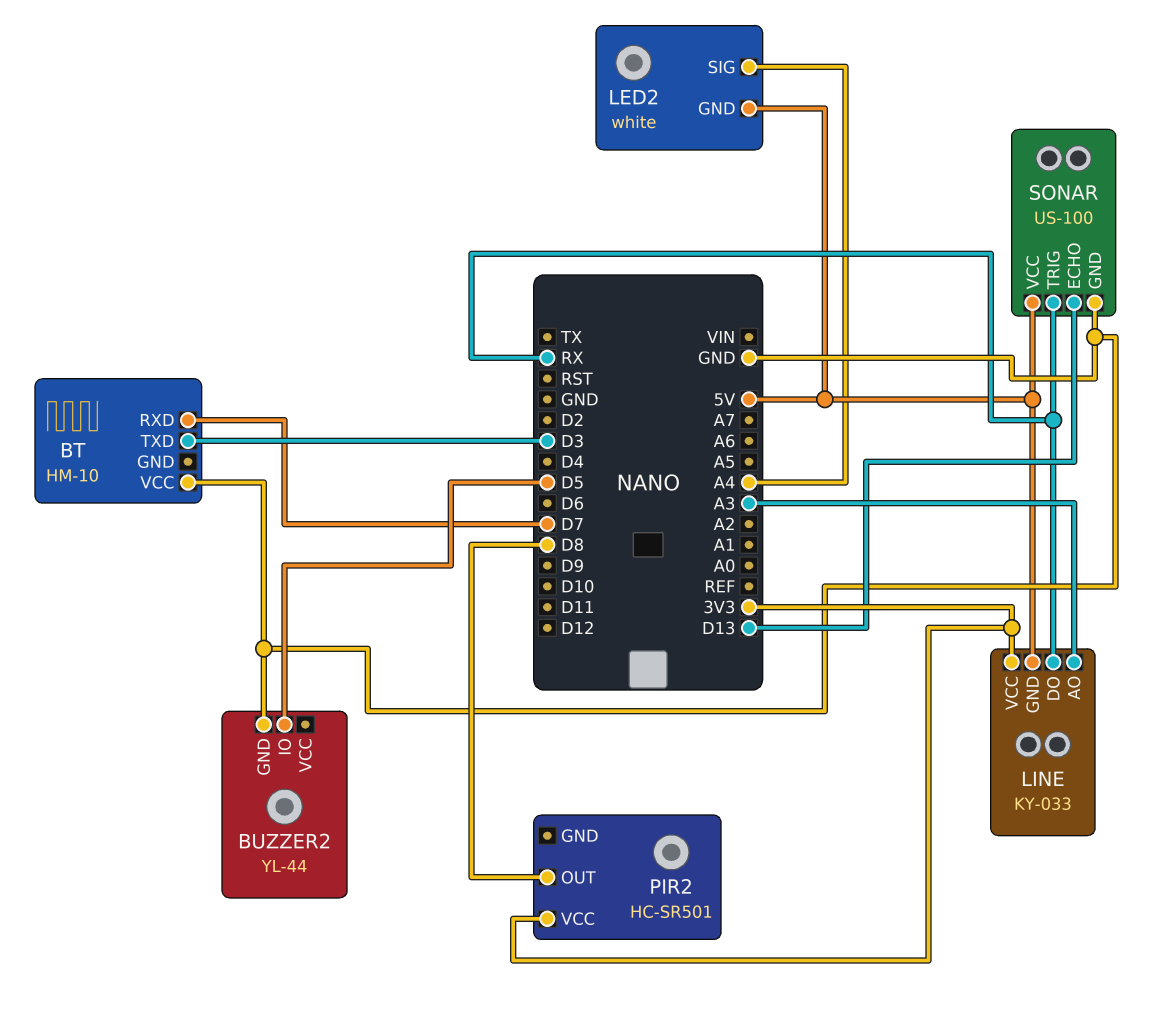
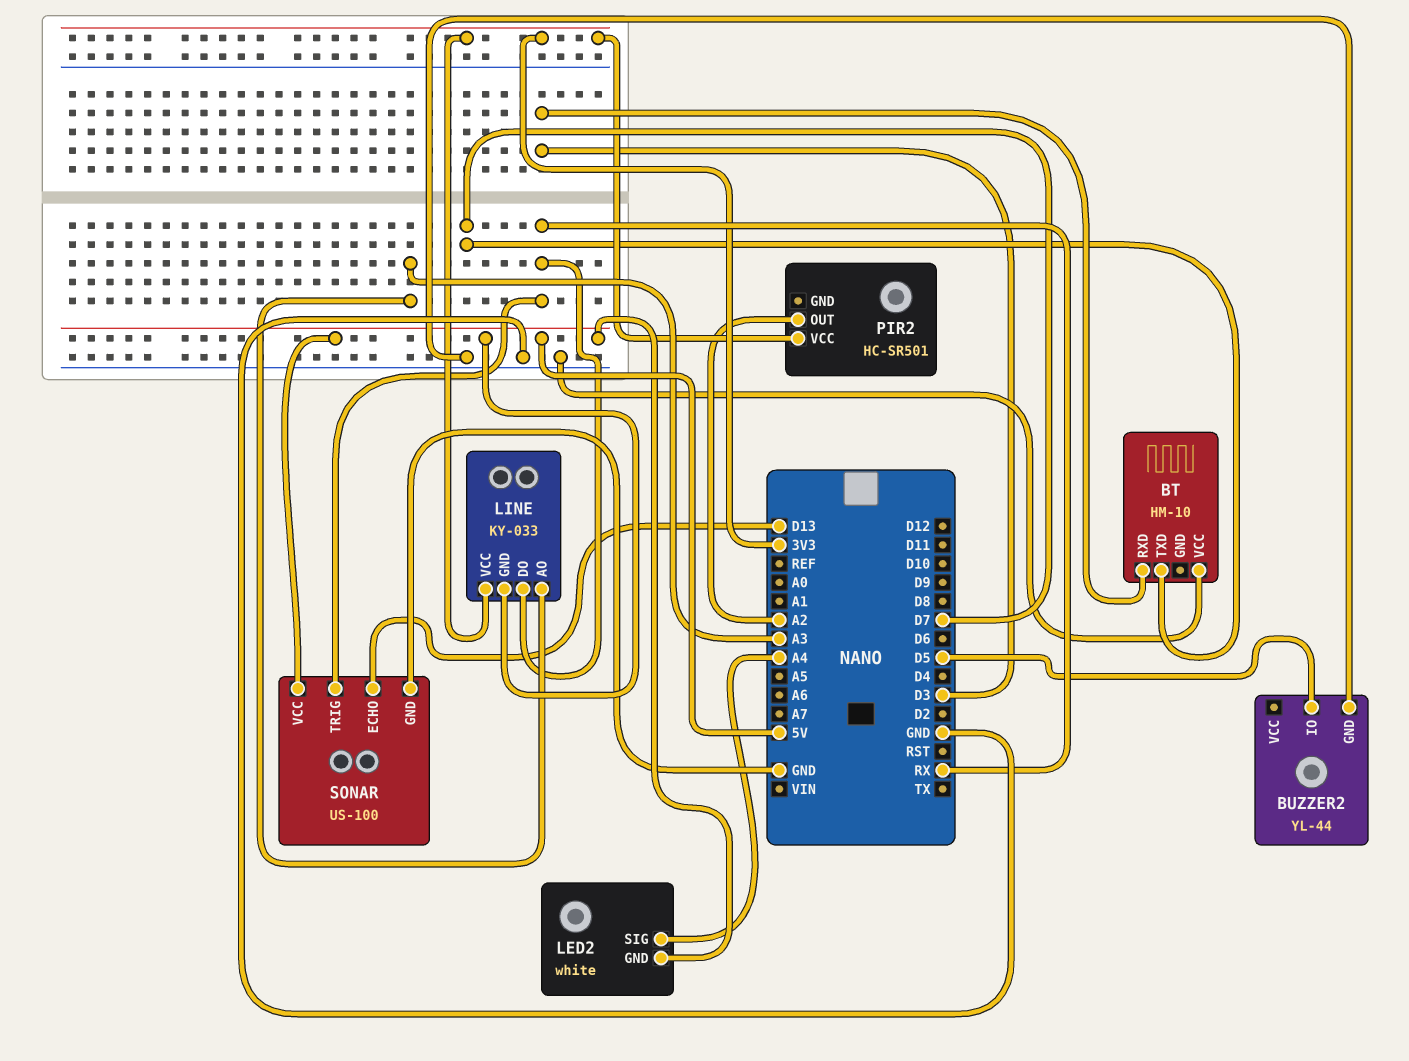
BT pin RXD: D7 -> D3
BT pin TXD: D3 -> D7
PIR2 pin OUT: D8 -> A2

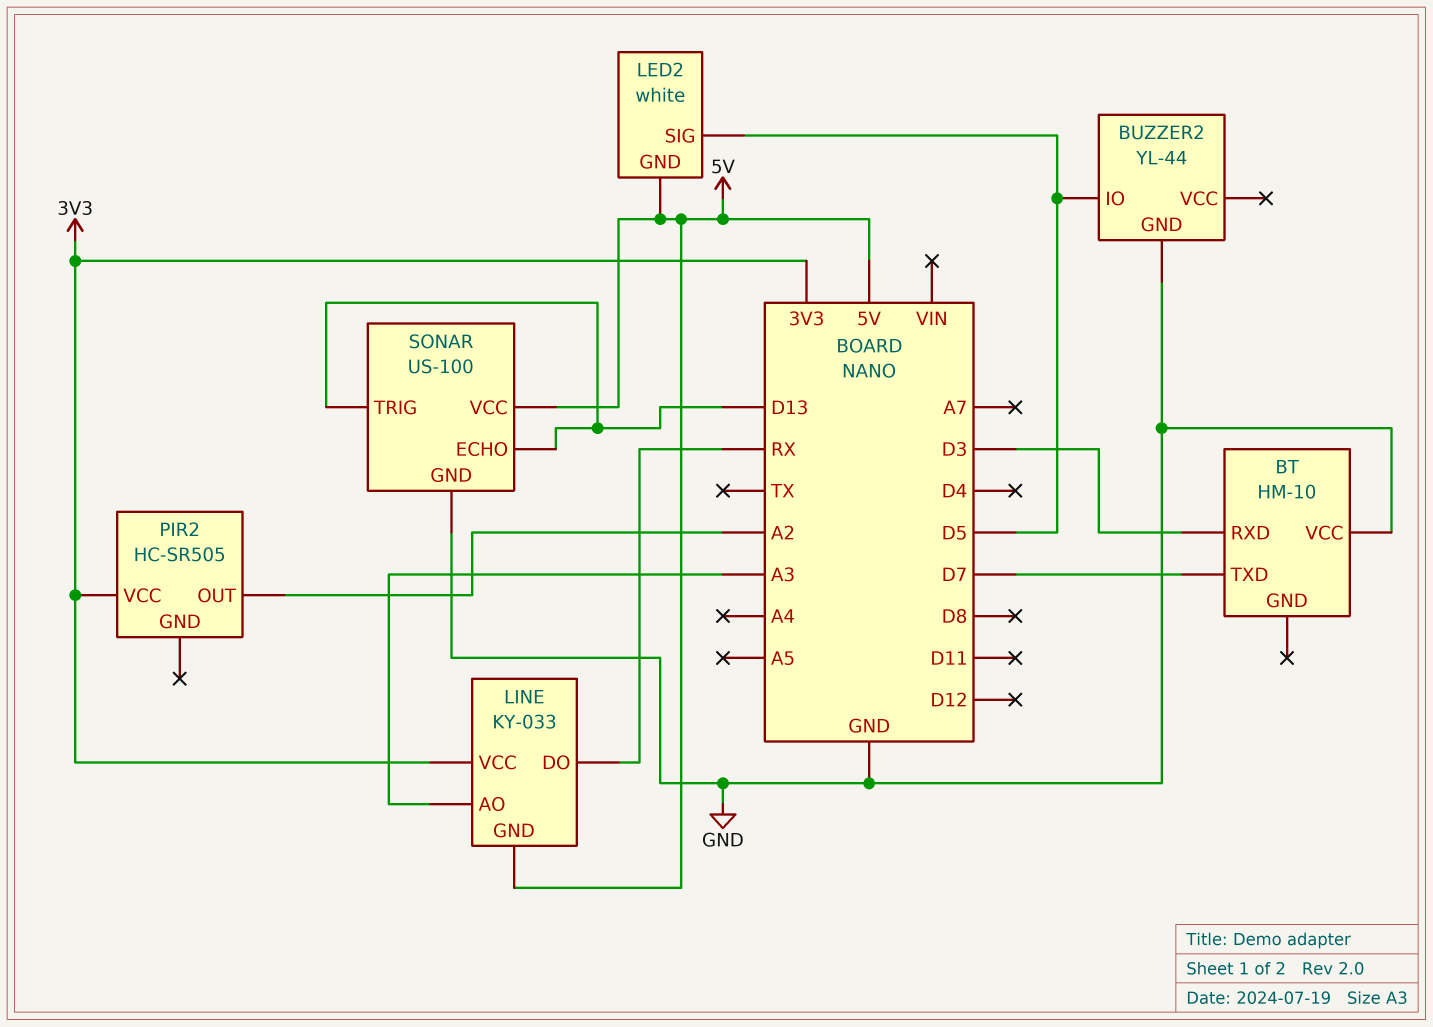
LED2 pin SIG: A4 -> D5
PIR2: HC-SR501 -> HC-SR505
SONAR pin TRIG: RX -> D13

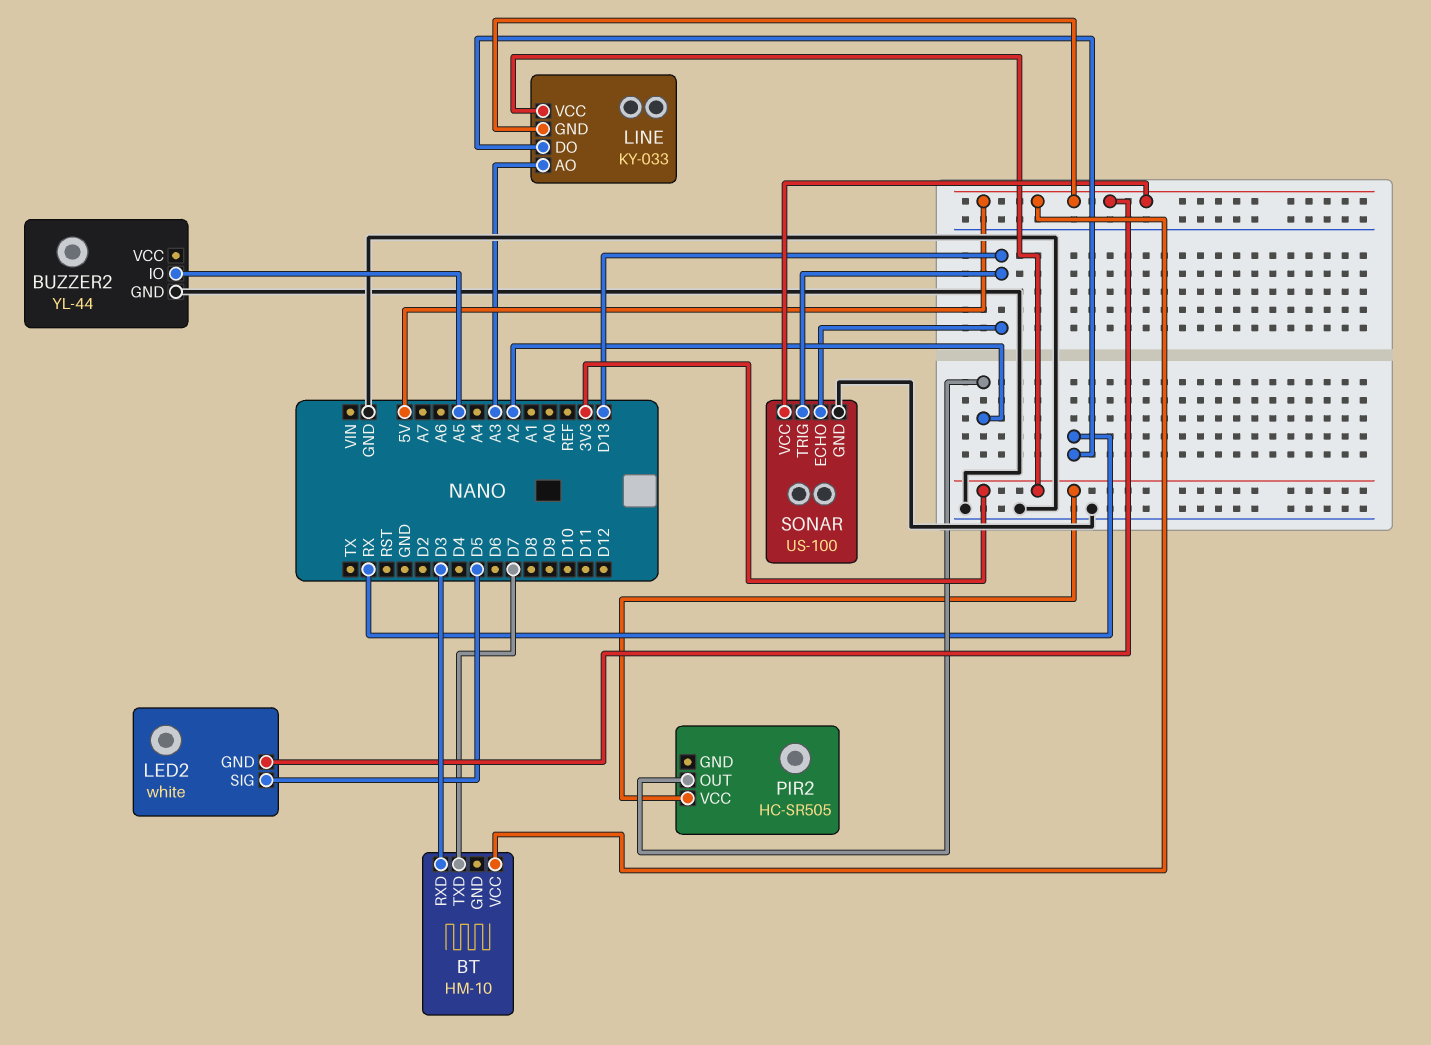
BT pin VCC: GND -> 5V
BUZZER2 pin IO: D5 -> A5

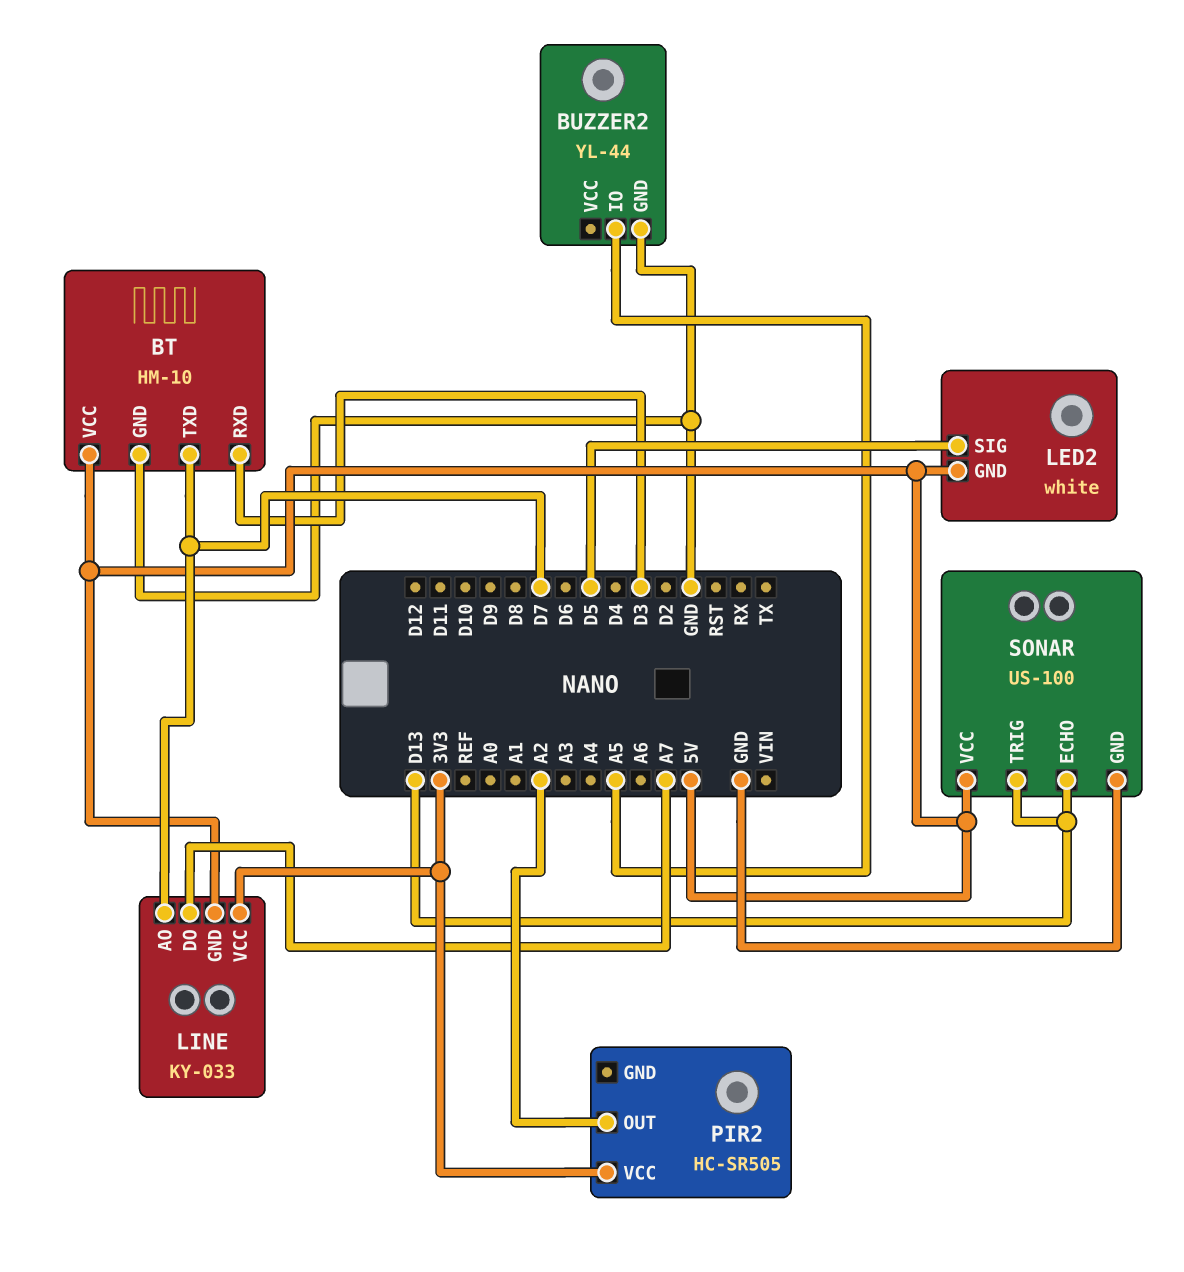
BT pin GND: none -> GND
LINE pin AO: A3 -> D7
LINE pin DO: RX -> A7

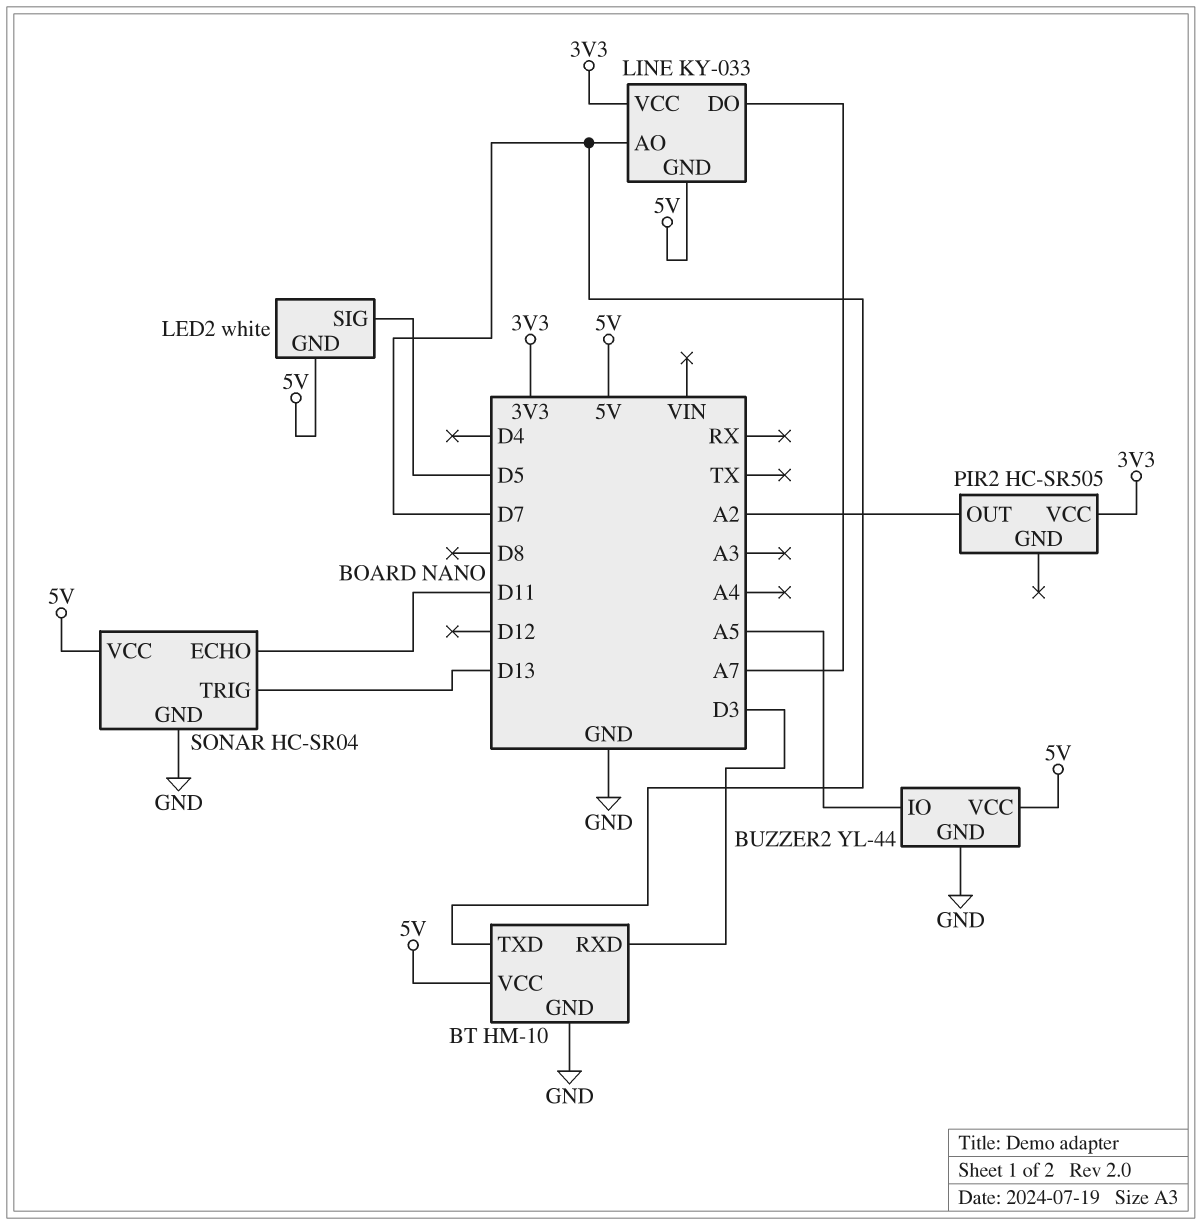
BUZZER2 pin VCC: none -> 5V
SONAR: US-100 -> HC-SR04
SONAR pin ECHO: D13 -> D11

